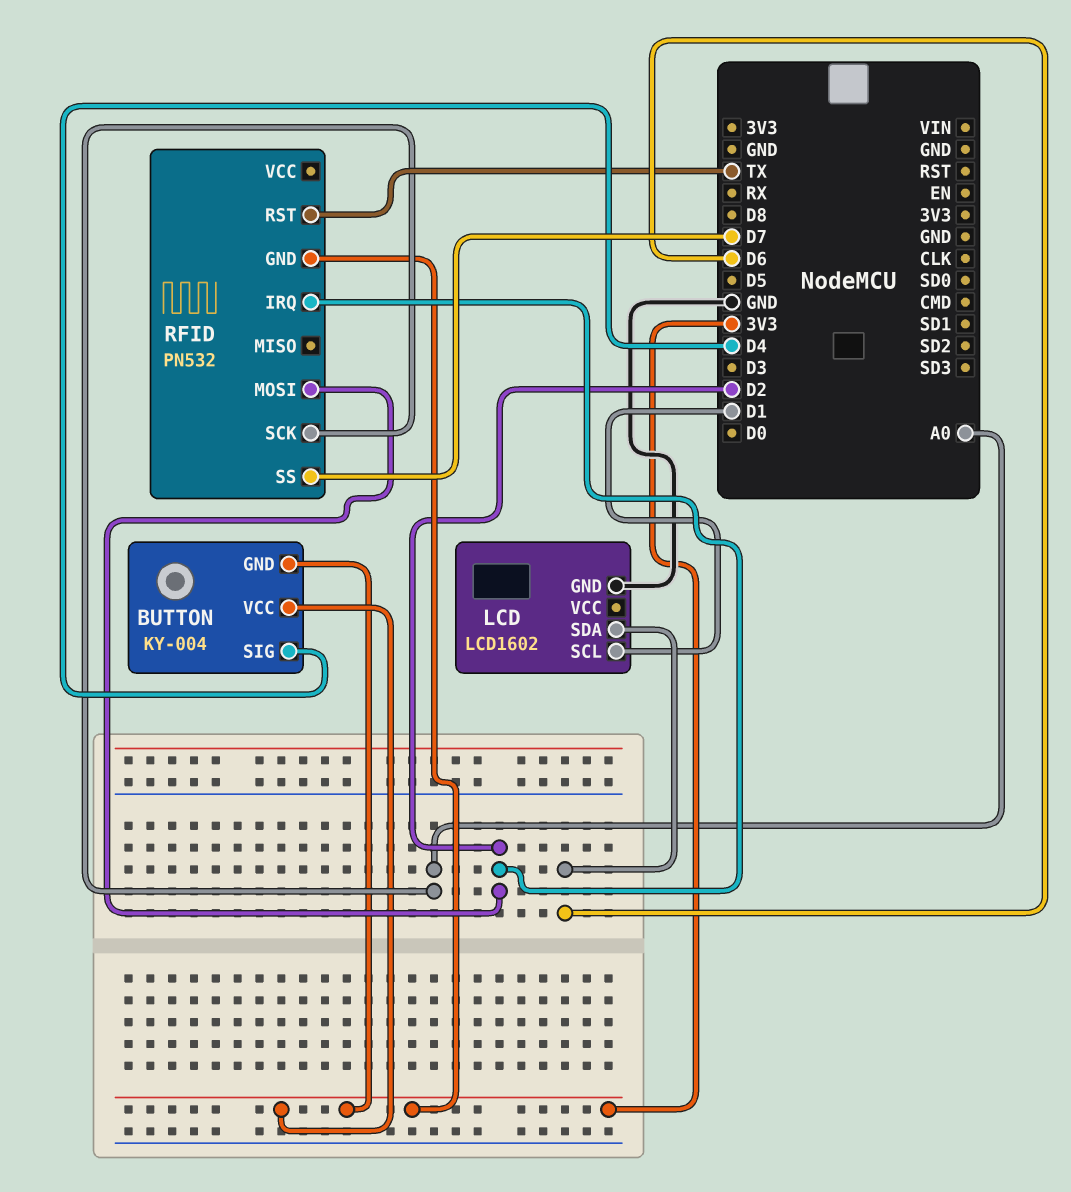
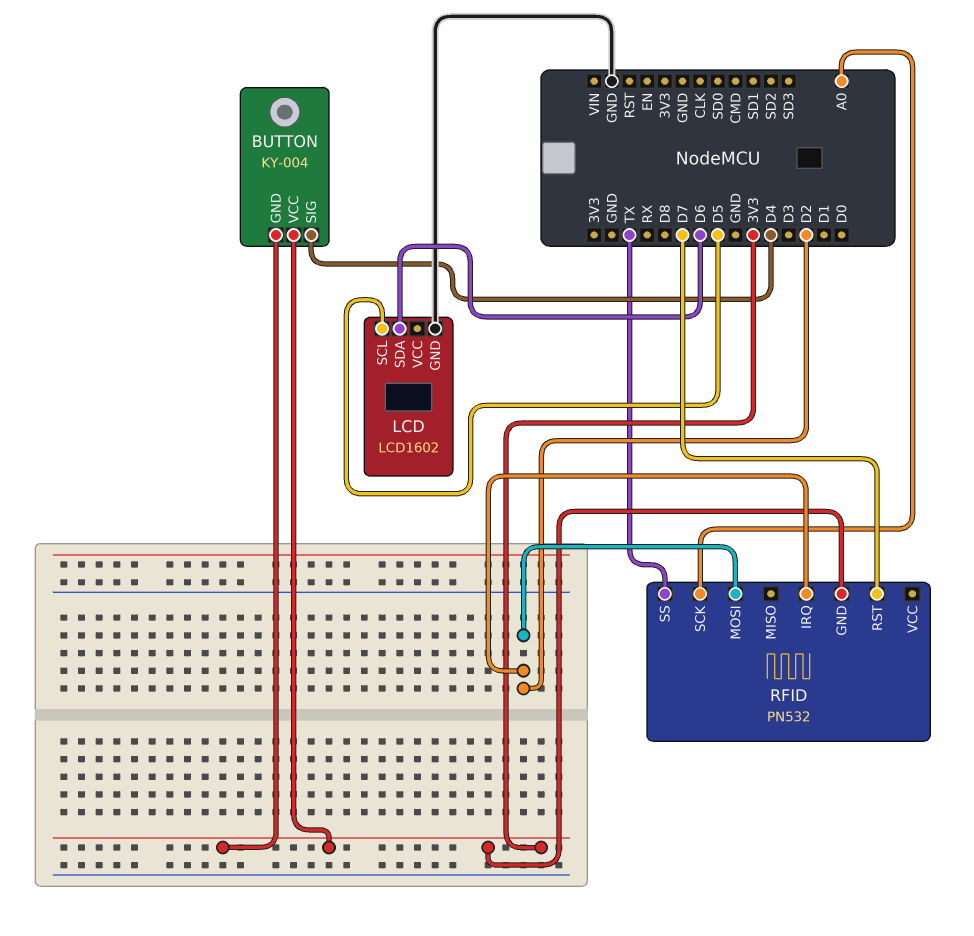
LCD pin SCL: D1 -> D5
RFID pin RST: TX -> D7
RFID pin SS: D7 -> TX

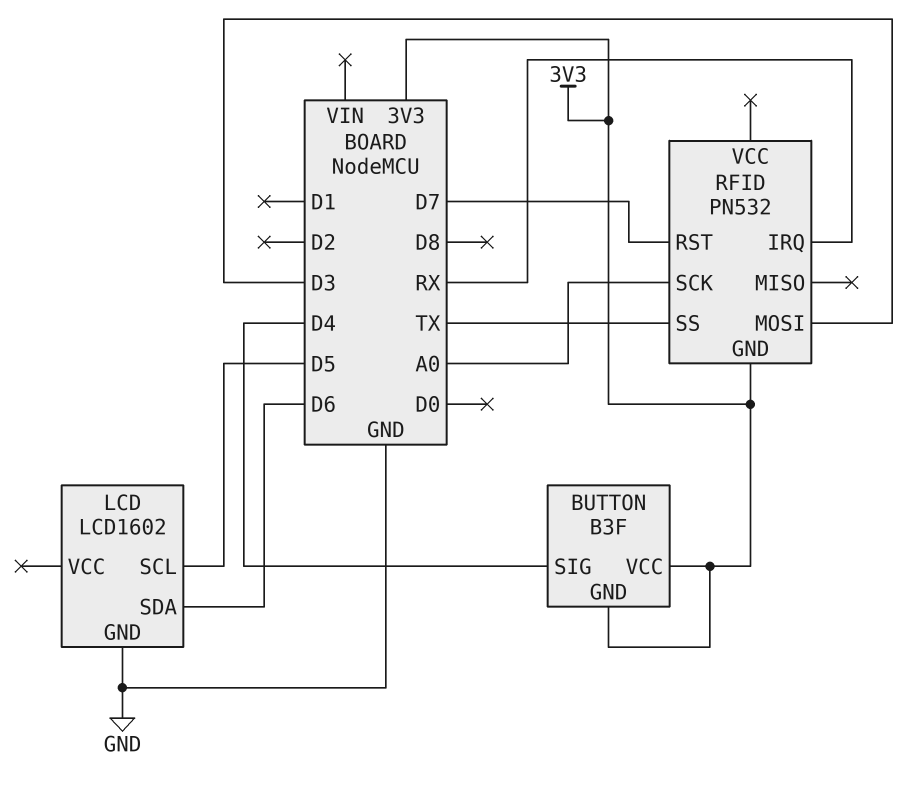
BUTTON: KY-004 -> B3F
RFID pin IRQ: D2 -> RX
RFID pin MOSI: D2 -> D3

